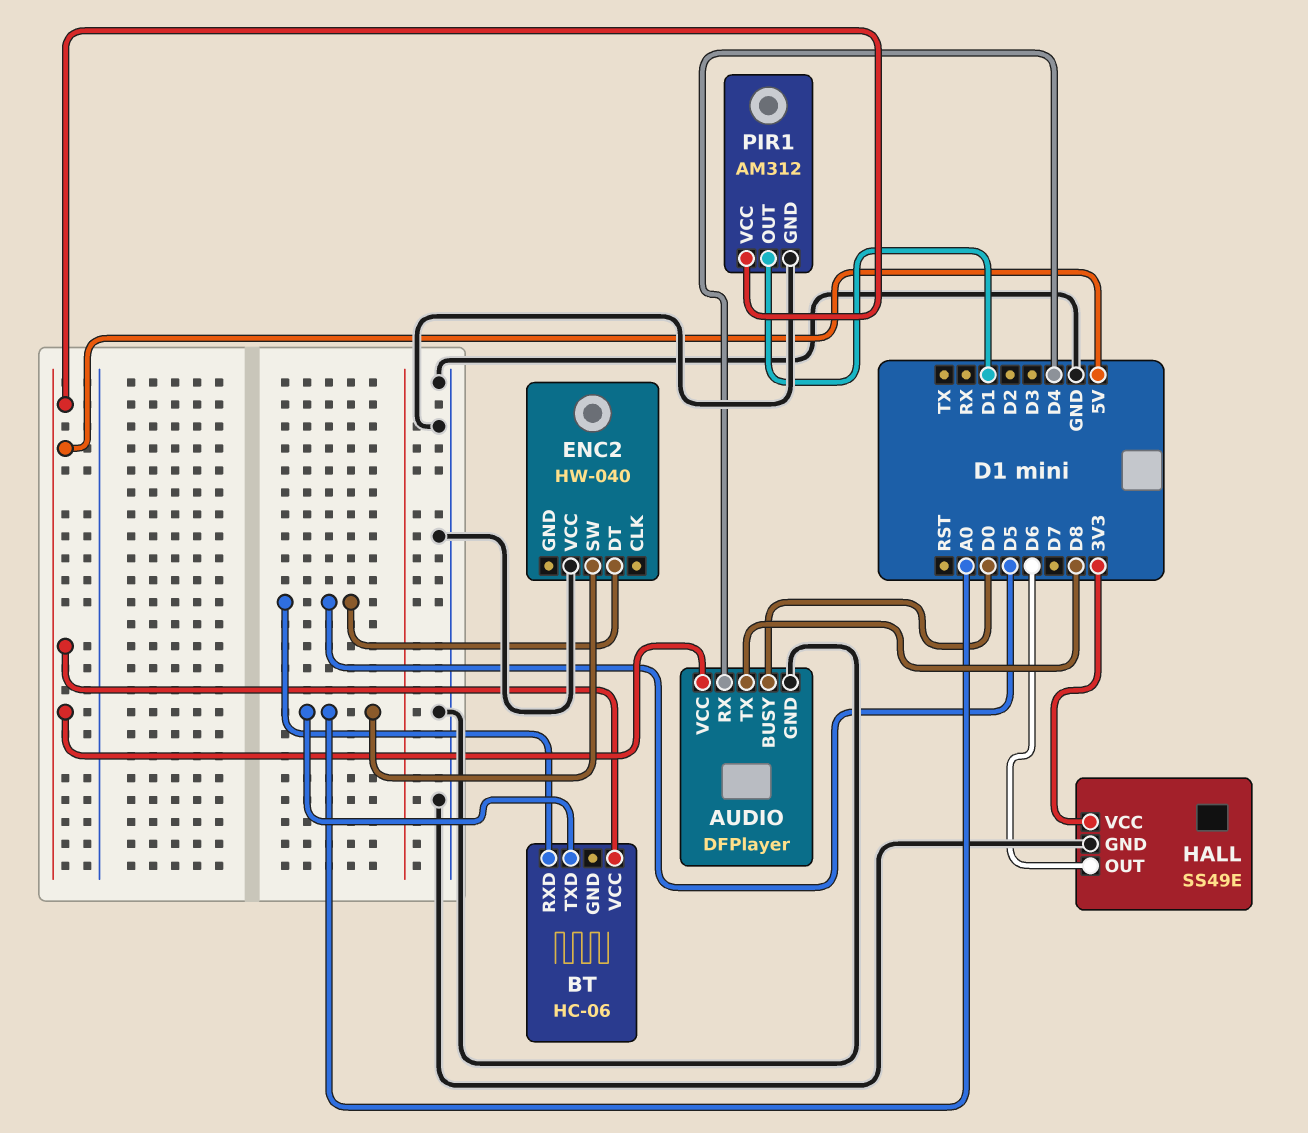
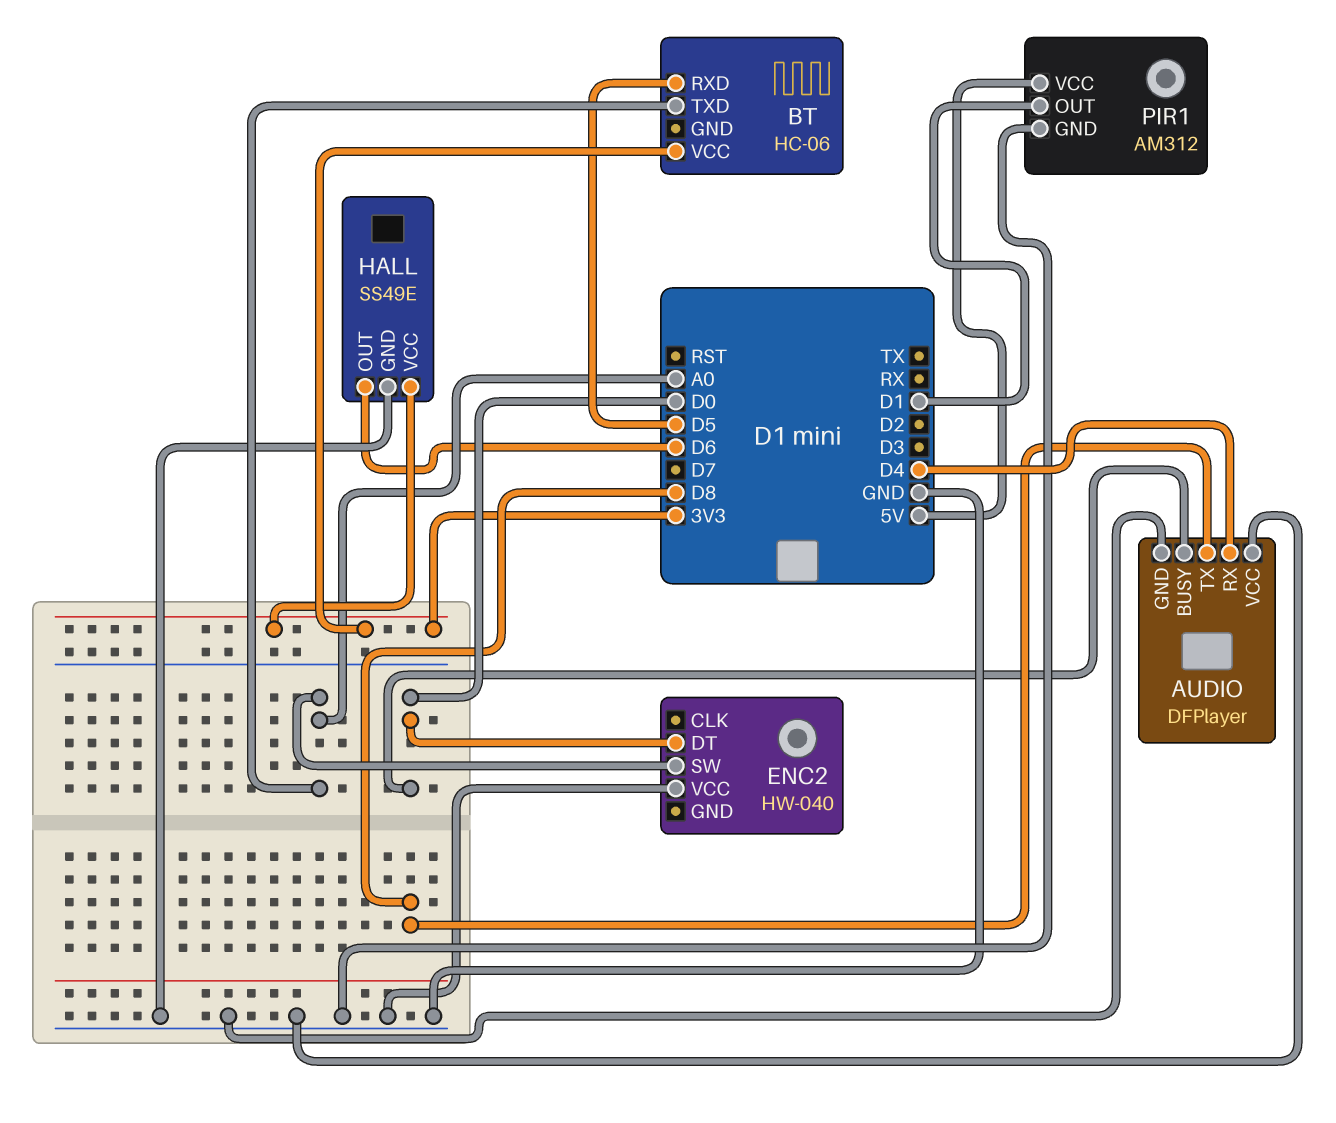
AUDIO pin VCC: 5V -> GND
BT pin VCC: 5V -> 3V3
ENC2 pin DT: D5 -> D0

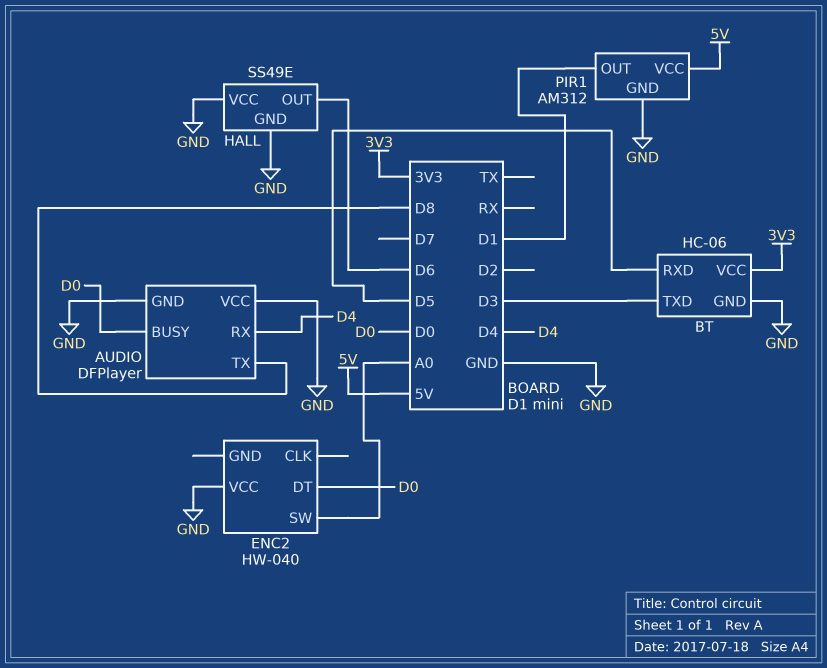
BT pin GND: none -> GND
BT pin TXD: A0 -> D3
HALL pin VCC: 3V3 -> GND

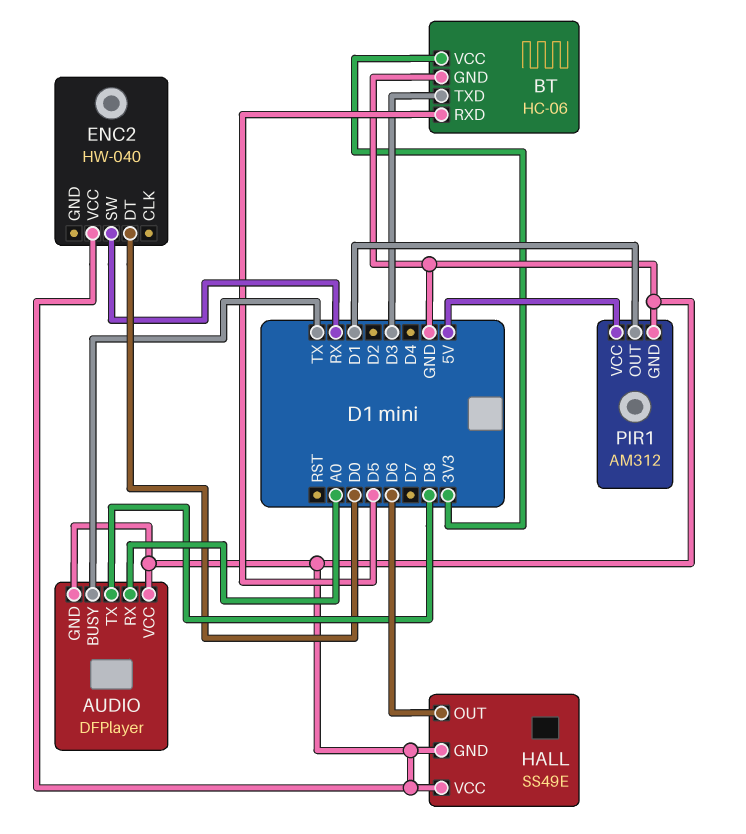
AUDIO pin BUSY: D0 -> TX
AUDIO pin RX: D4 -> A0
ENC2 pin SW: A0 -> RX

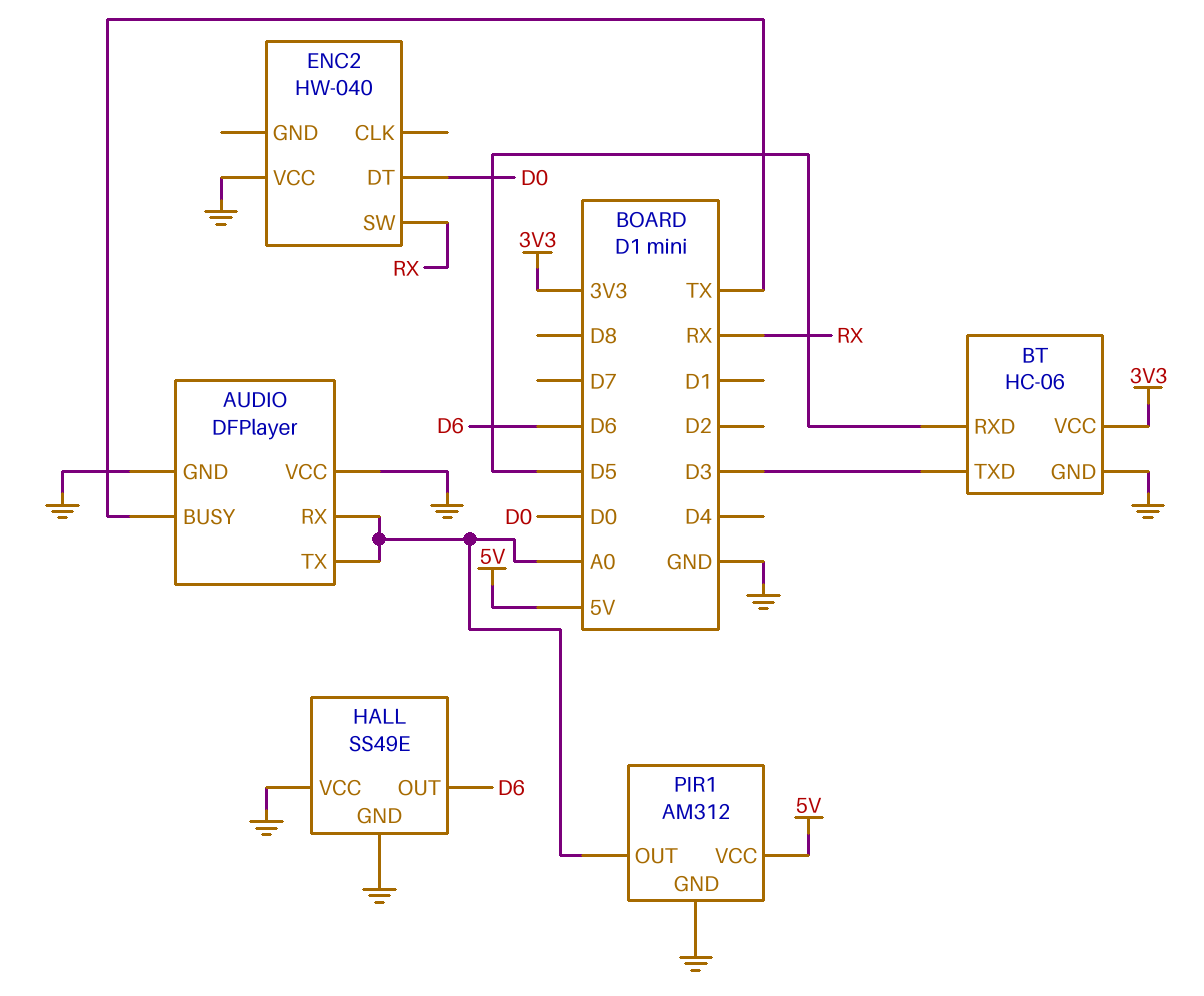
AUDIO pin TX: D8 -> A0
PIR1 pin OUT: D1 -> A0

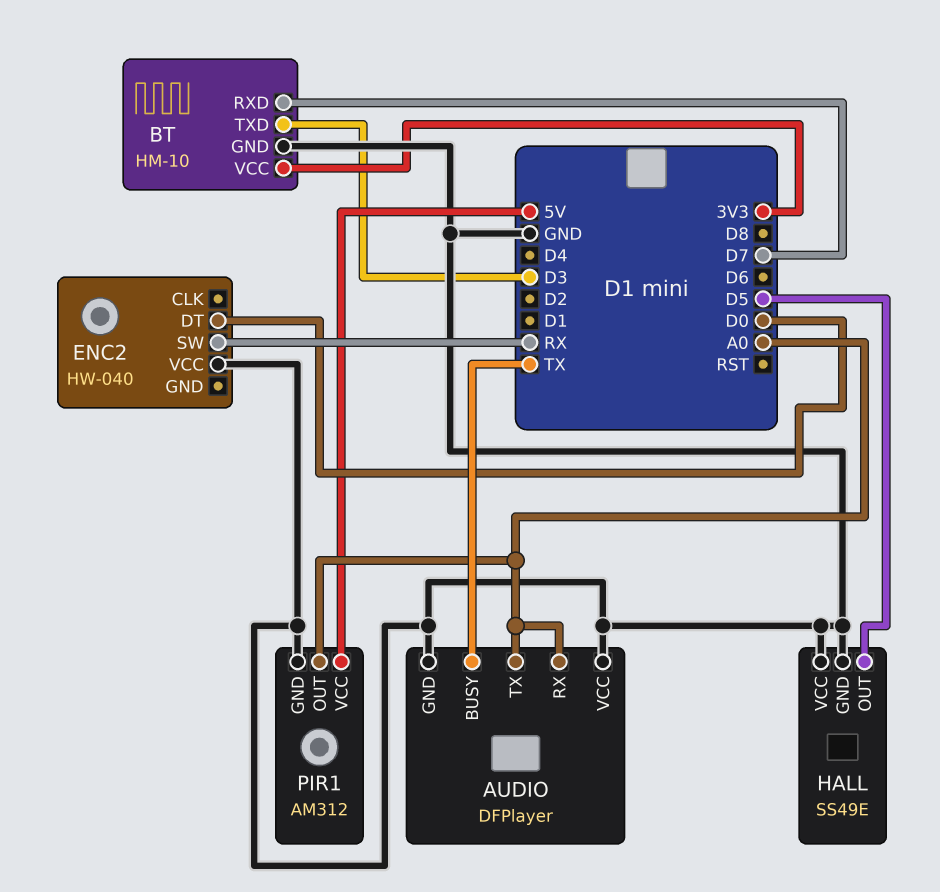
BT: HC-06 -> HM-10
BT pin RXD: D5 -> D7
HALL pin OUT: D6 -> D5

